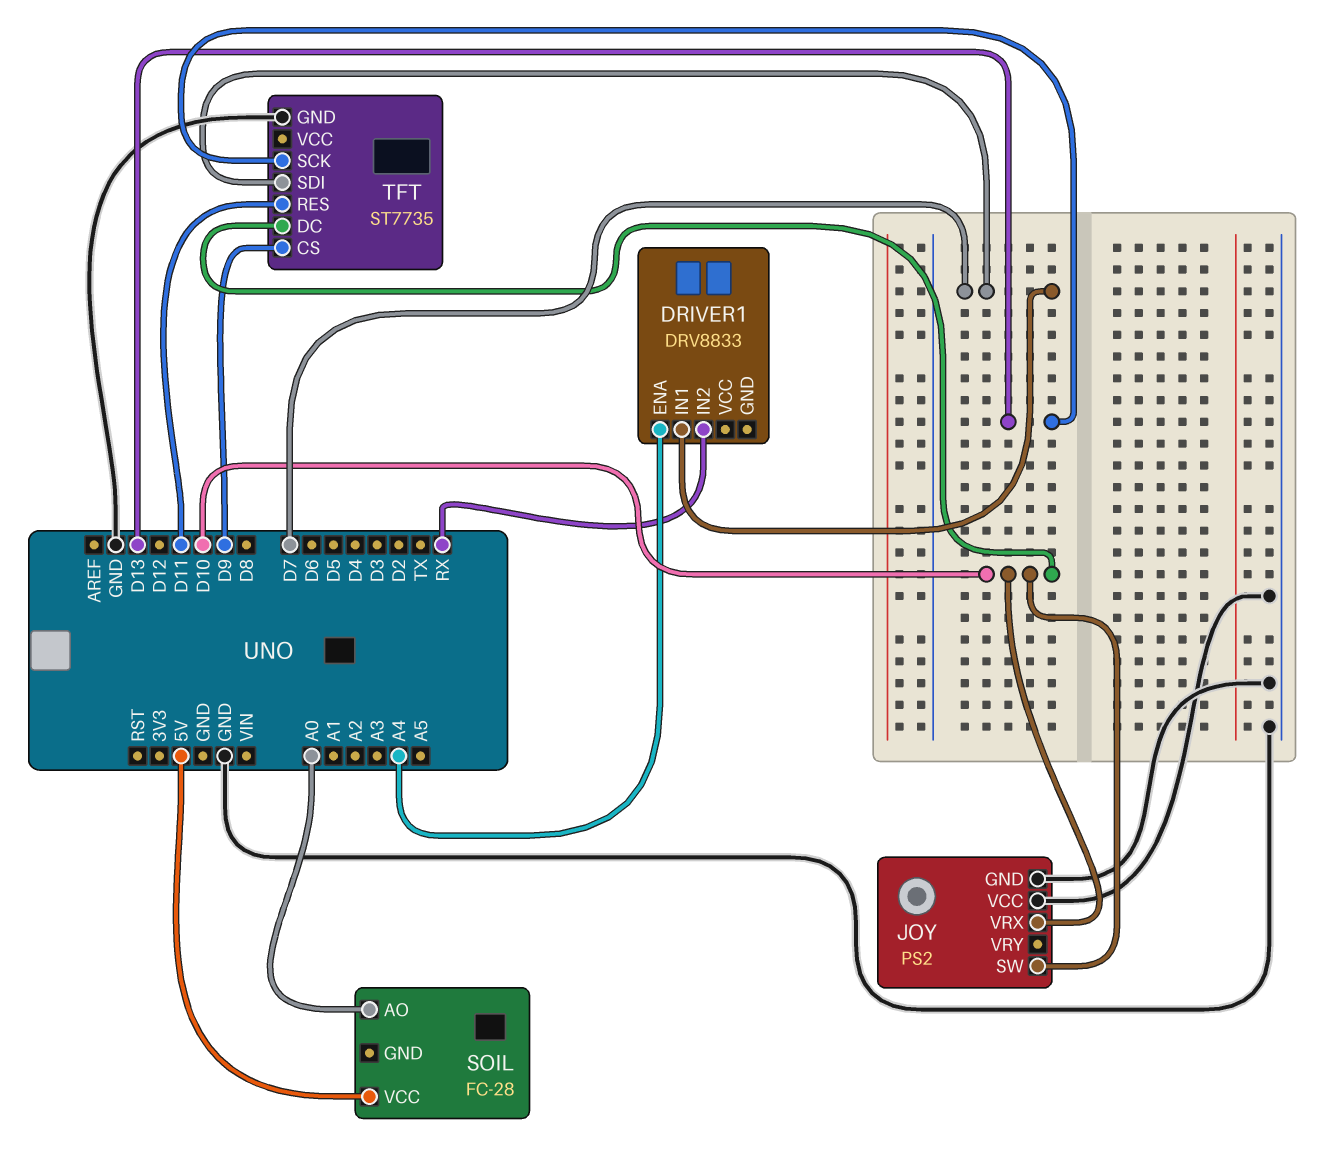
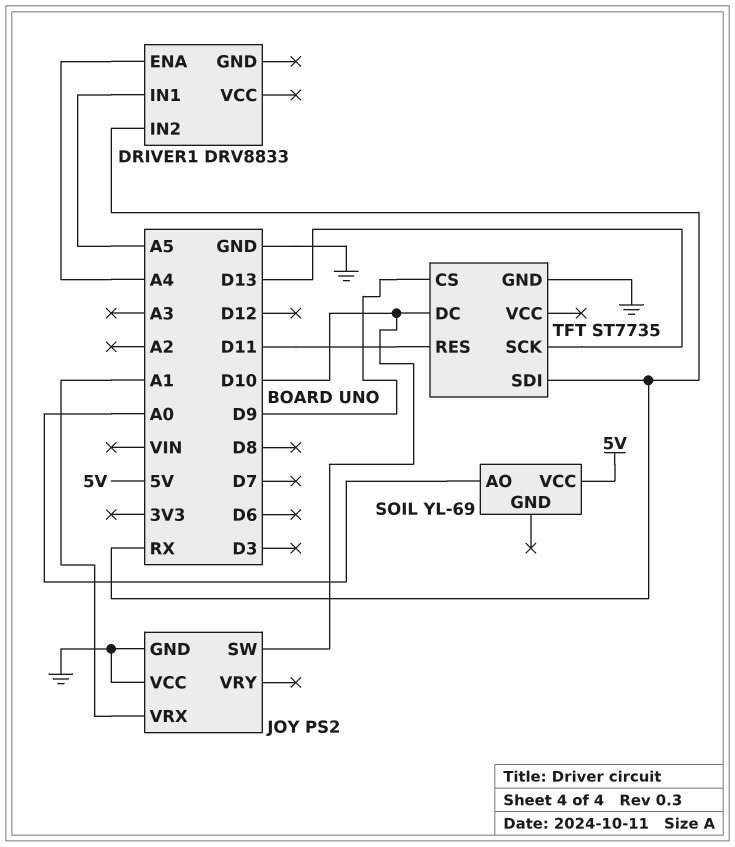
DRIVER1 pin IN1: D7 -> A5
JOY pin VRX: D10 -> A1
SOIL: FC-28 -> YL-69
TFT pin SDI: D7 -> RX

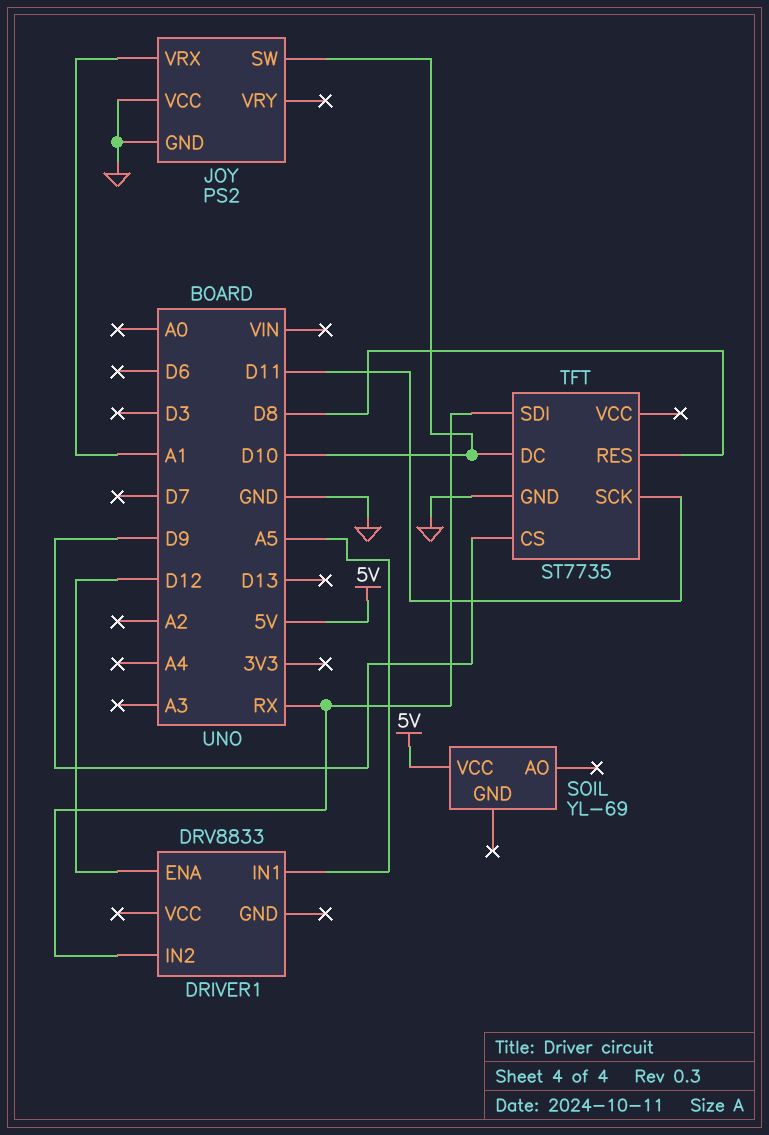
DRIVER1 pin ENA: A4 -> D12
SOIL pin AO: A0 -> none
TFT pin RES: D11 -> D8
TFT pin SCK: D13 -> D11

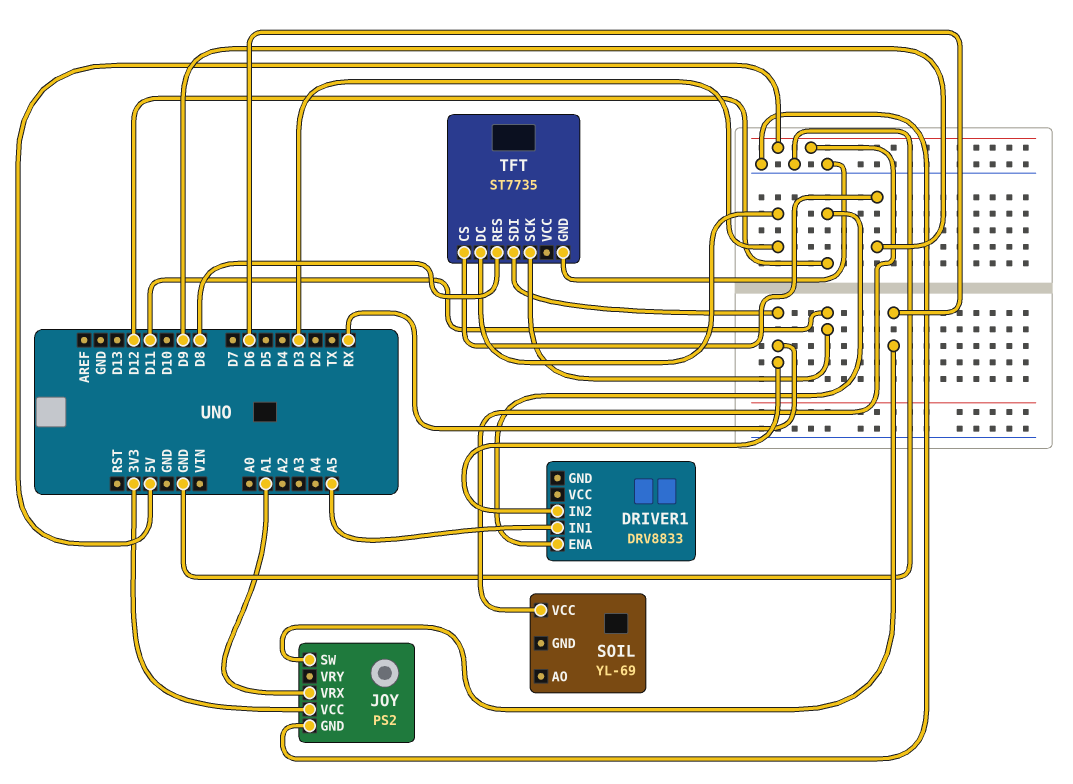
JOY pin SW: D10 -> D6
JOY pin VCC: GND -> 3V3
TFT pin DC: D10 -> D3

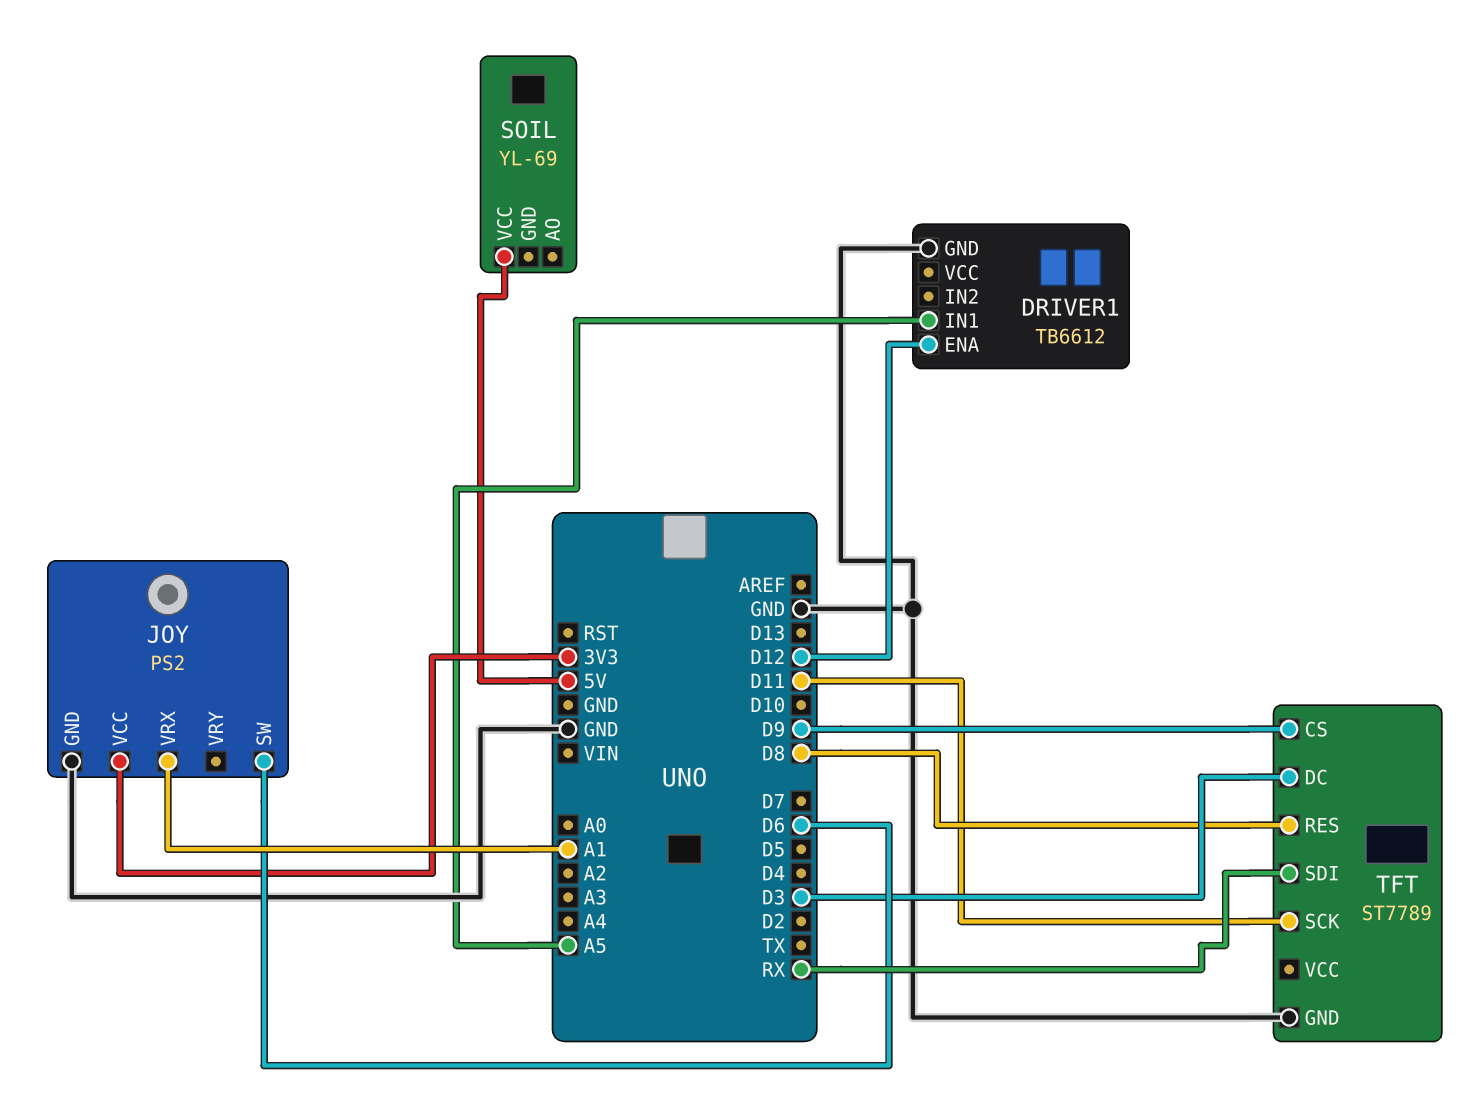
DRIVER1: DRV8833 -> TB6612
DRIVER1 pin GND: none -> GND
DRIVER1 pin IN2: RX -> none
TFT: ST7735 -> ST7789

